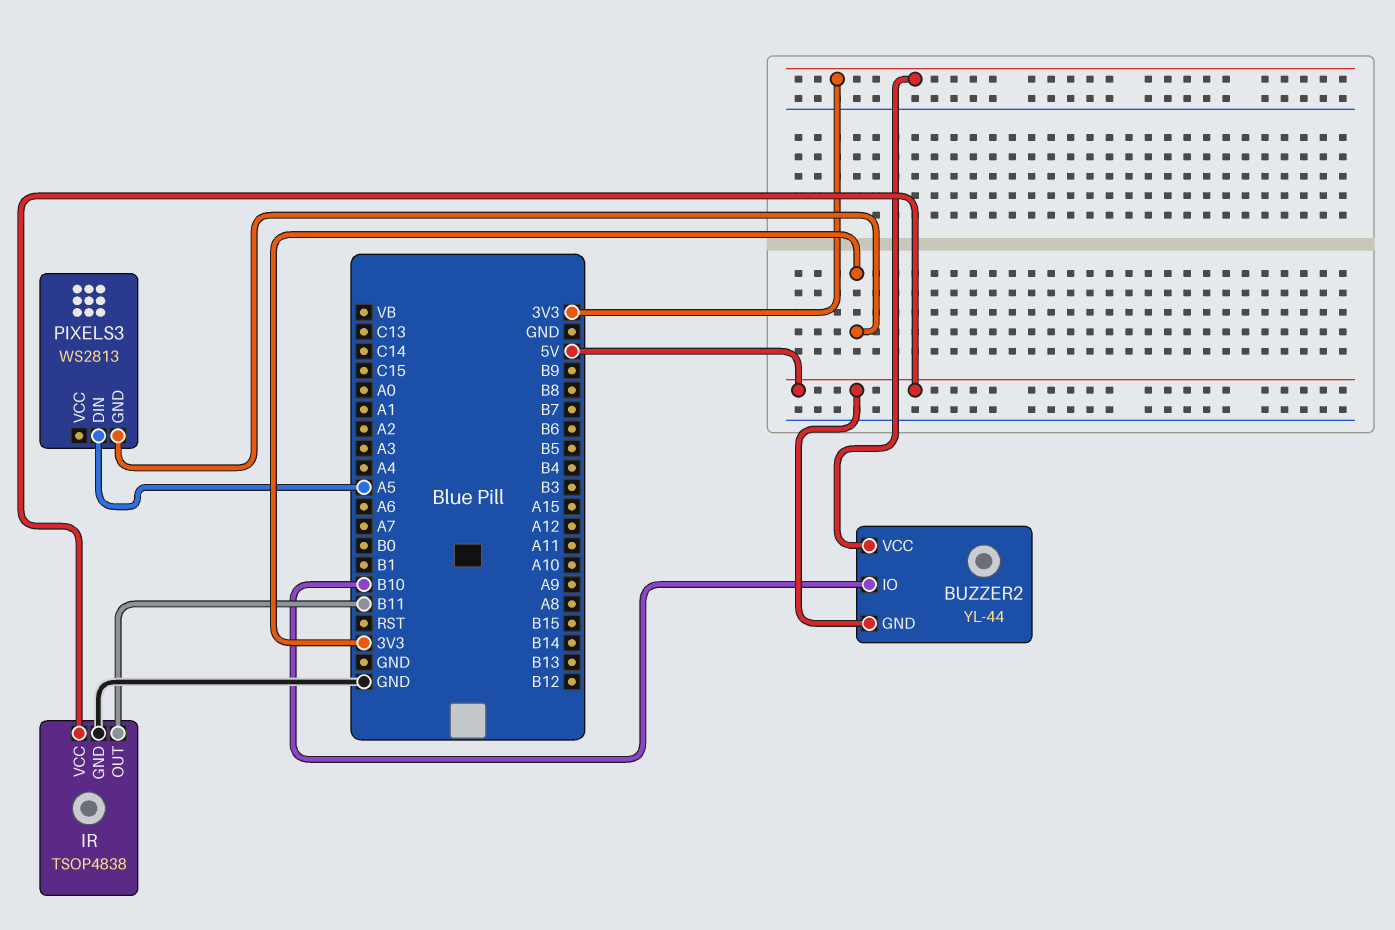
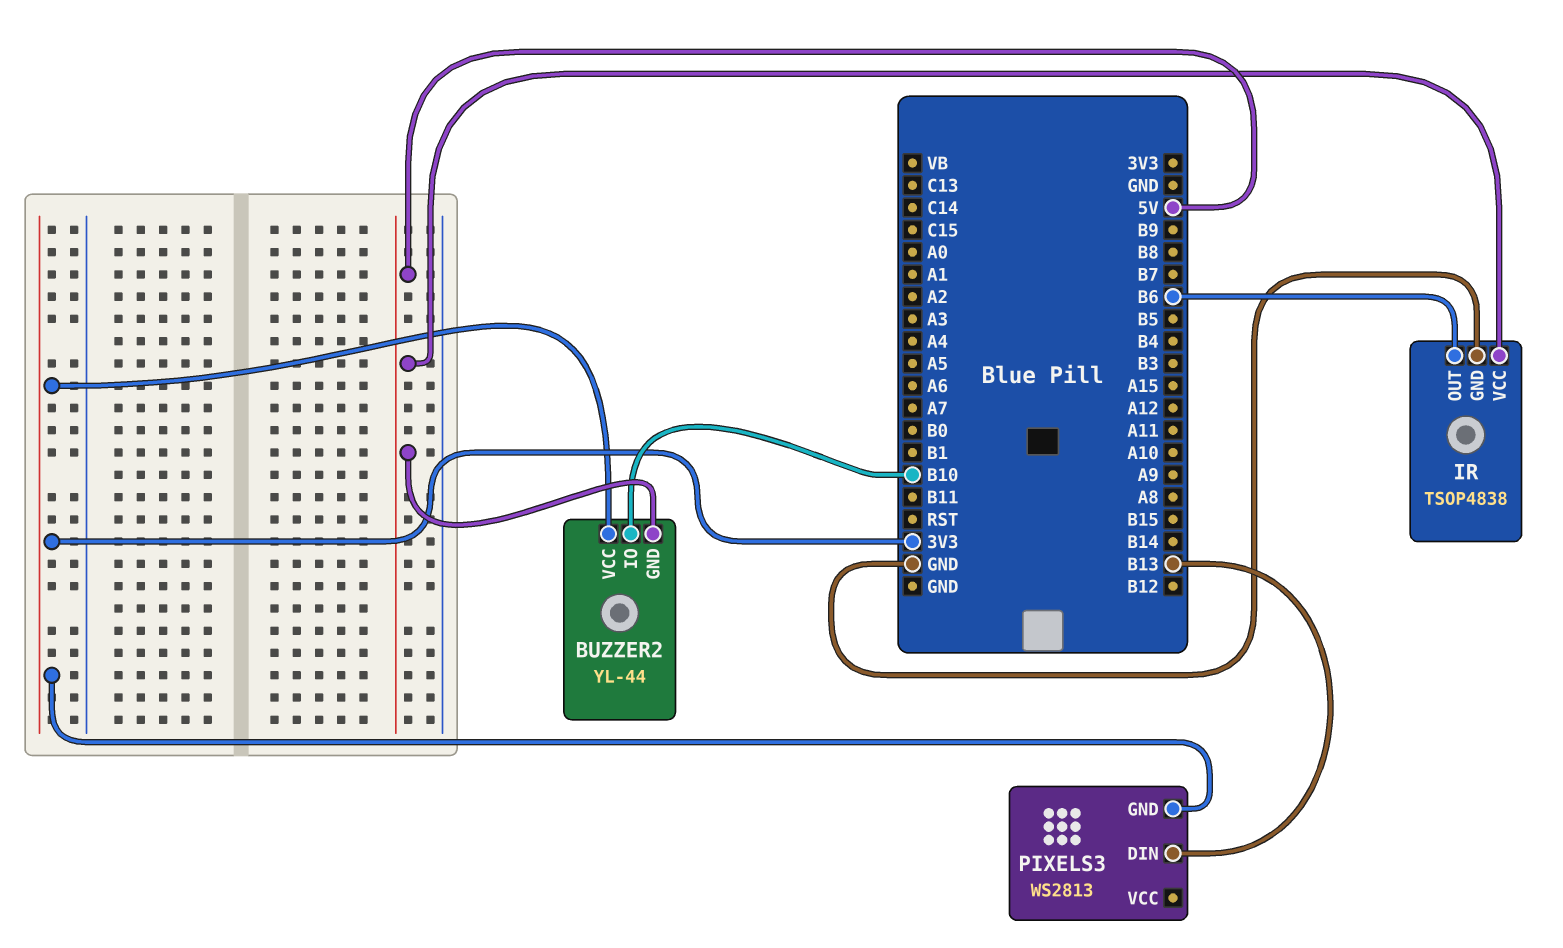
IR pin OUT: B11 -> B6
PIXELS3 pin DIN: A5 -> B13

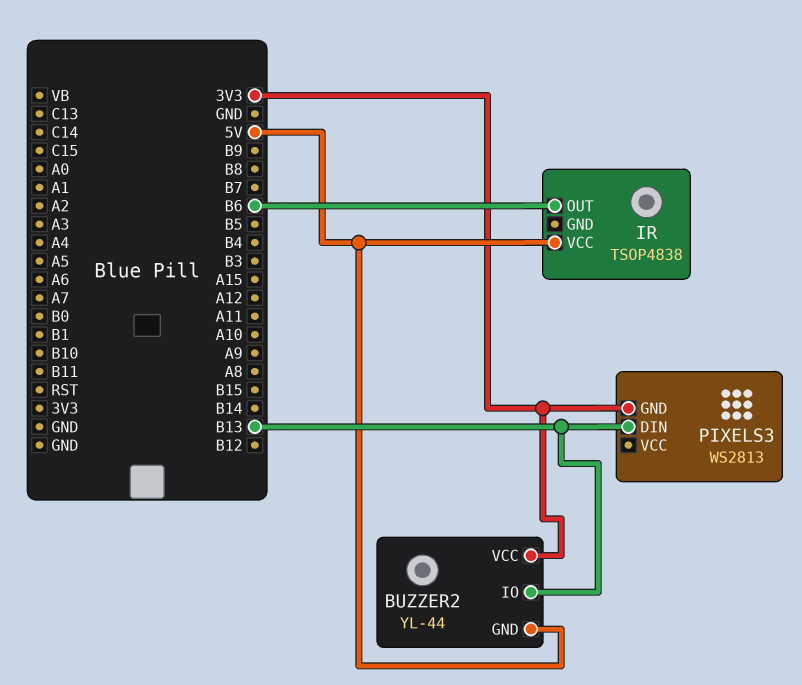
BUZZER2 pin IO: B10 -> B13
IR pin GND: GND -> none

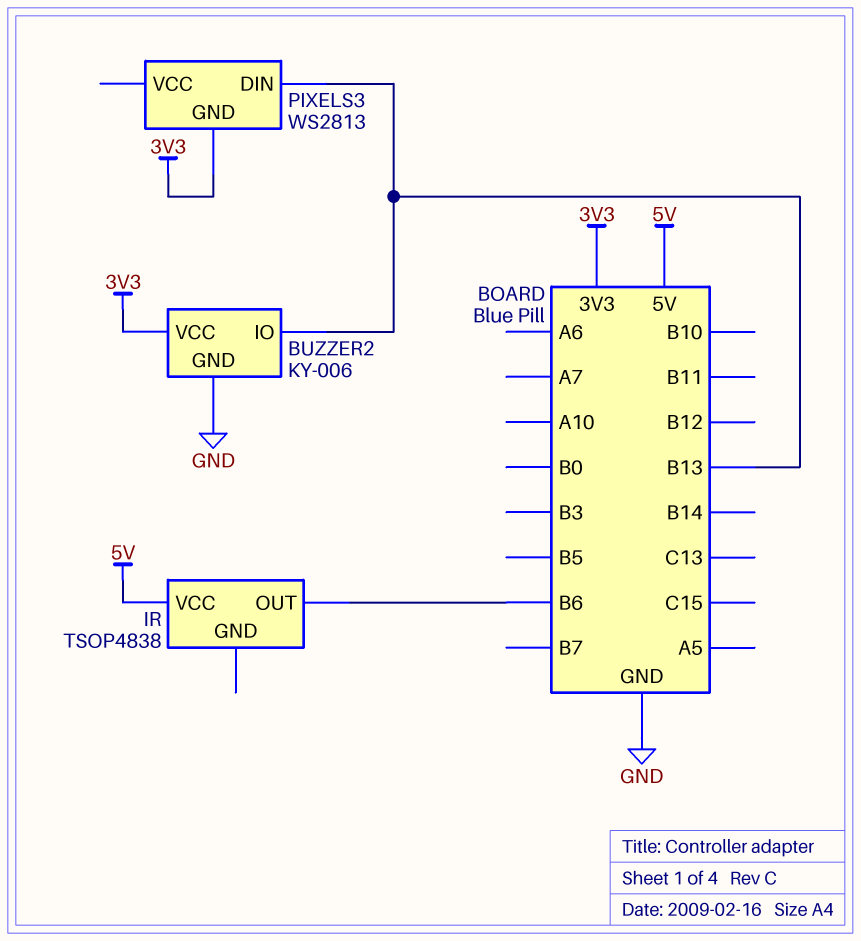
BUZZER2: YL-44 -> KY-006
BUZZER2 pin GND: 5V -> GND

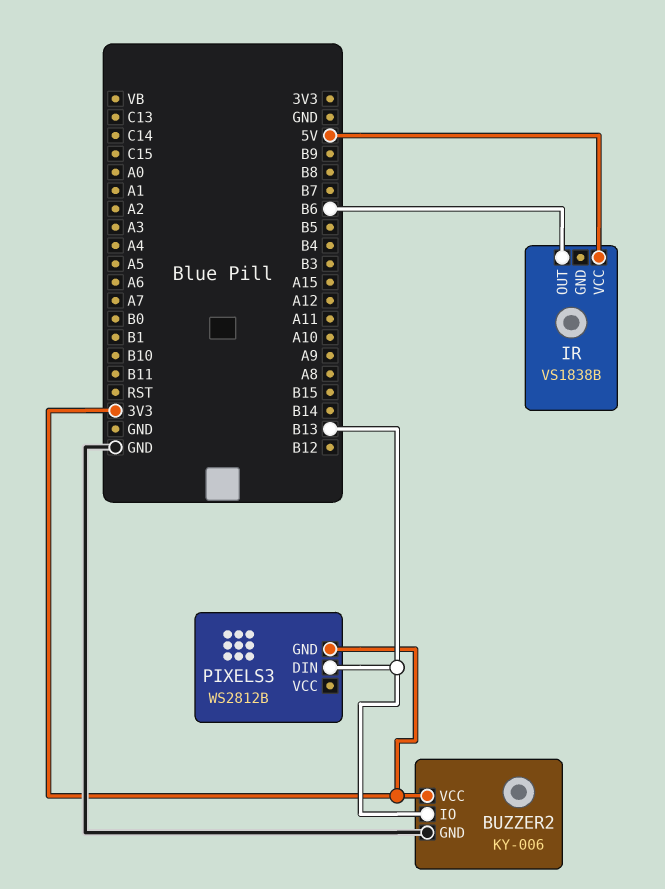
IR: TSOP4838 -> VS1838B
PIXELS3: WS2813 -> WS2812B

